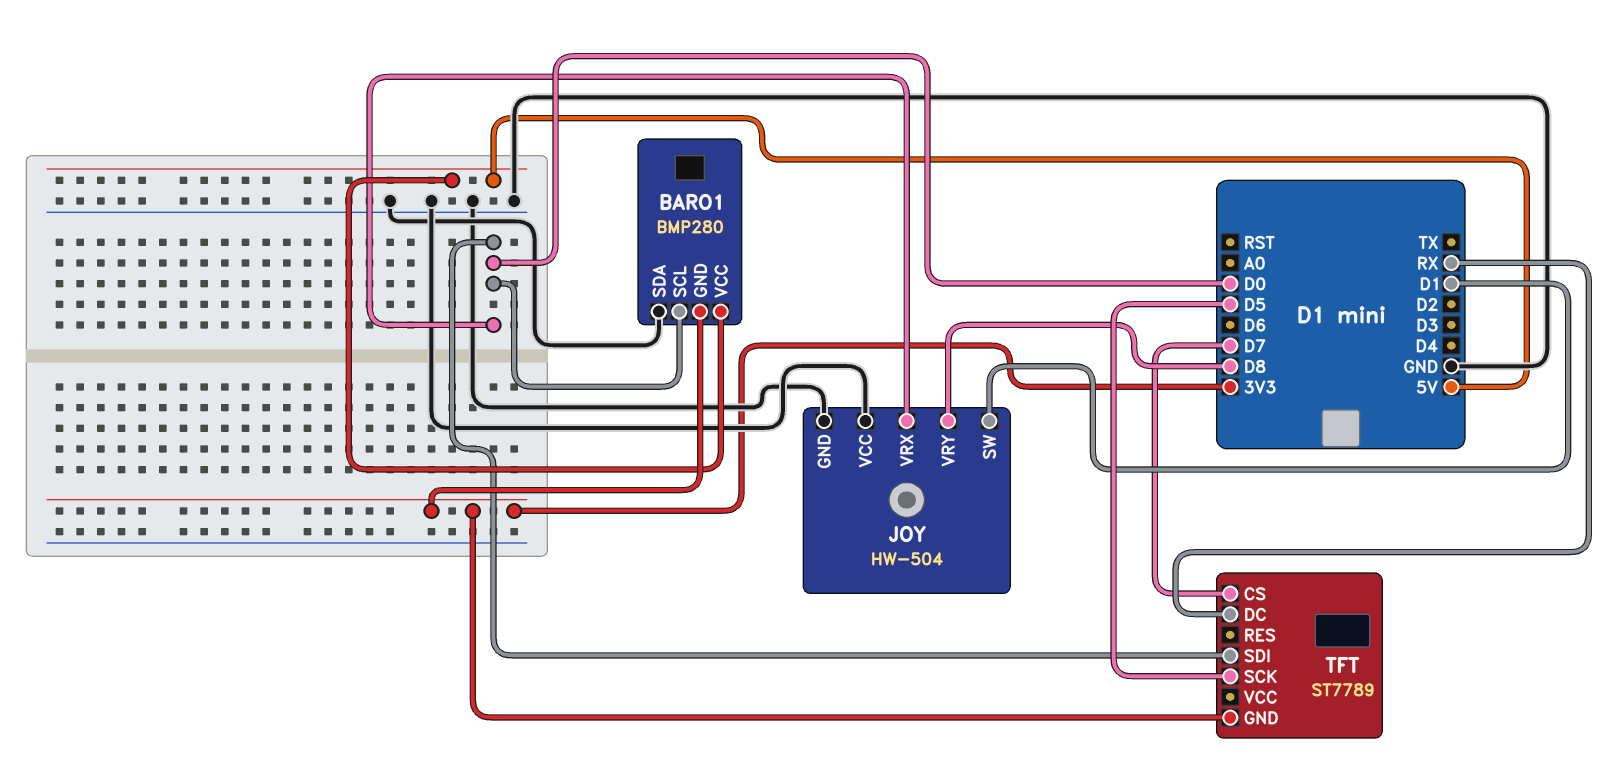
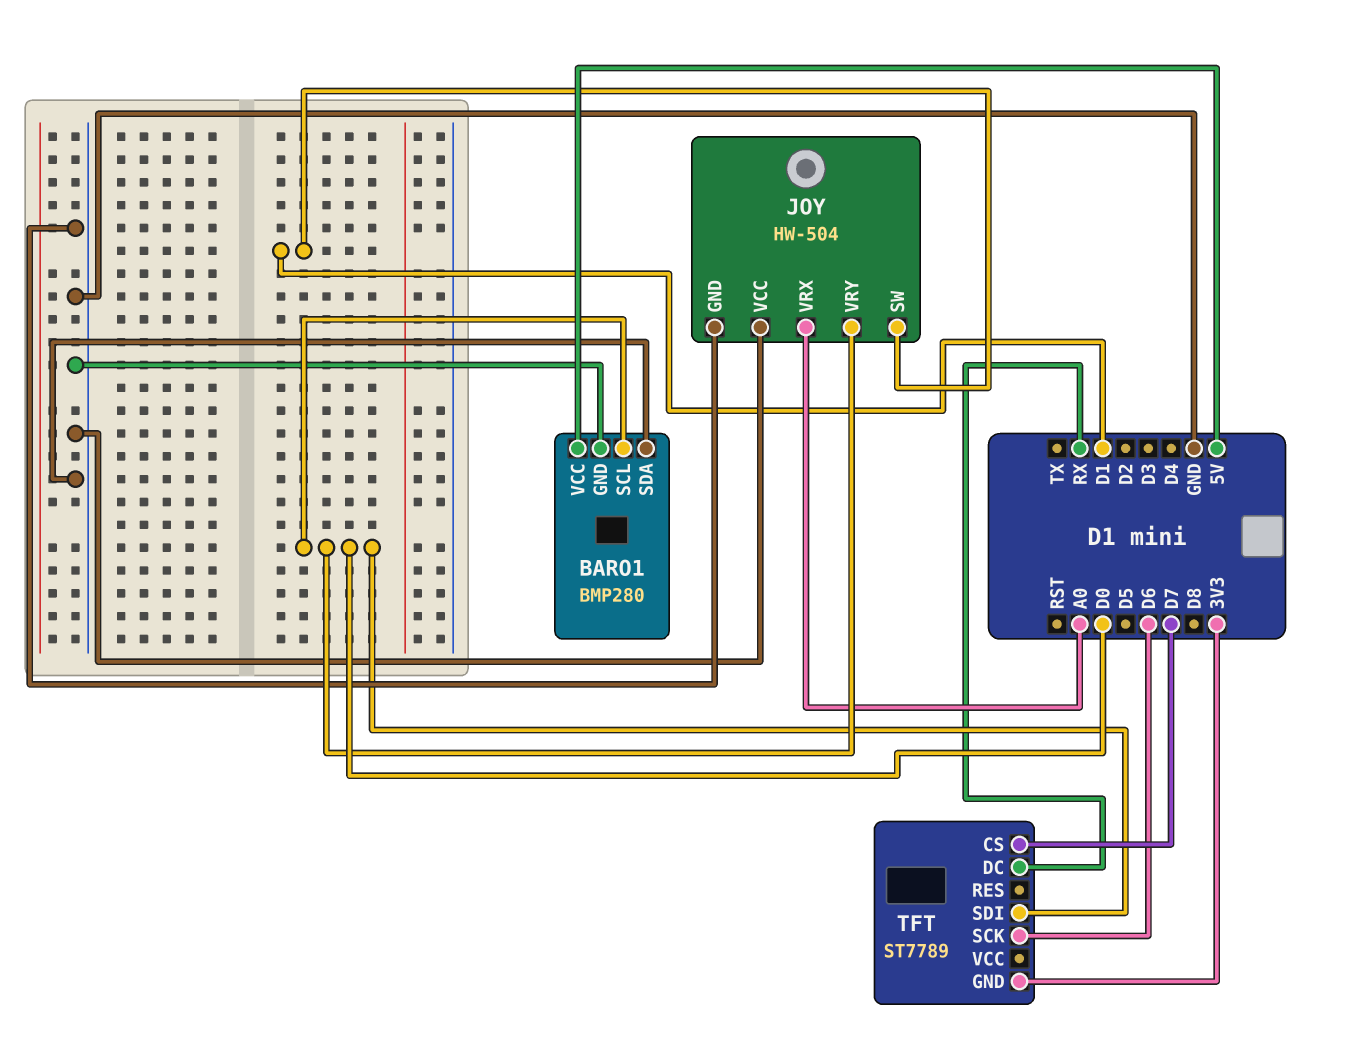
BARO1 pin GND: 3V3 -> GND
JOY pin VRX: D0 -> A0
JOY pin VRY: D8 -> D0
TFT pin SCK: D5 -> D6

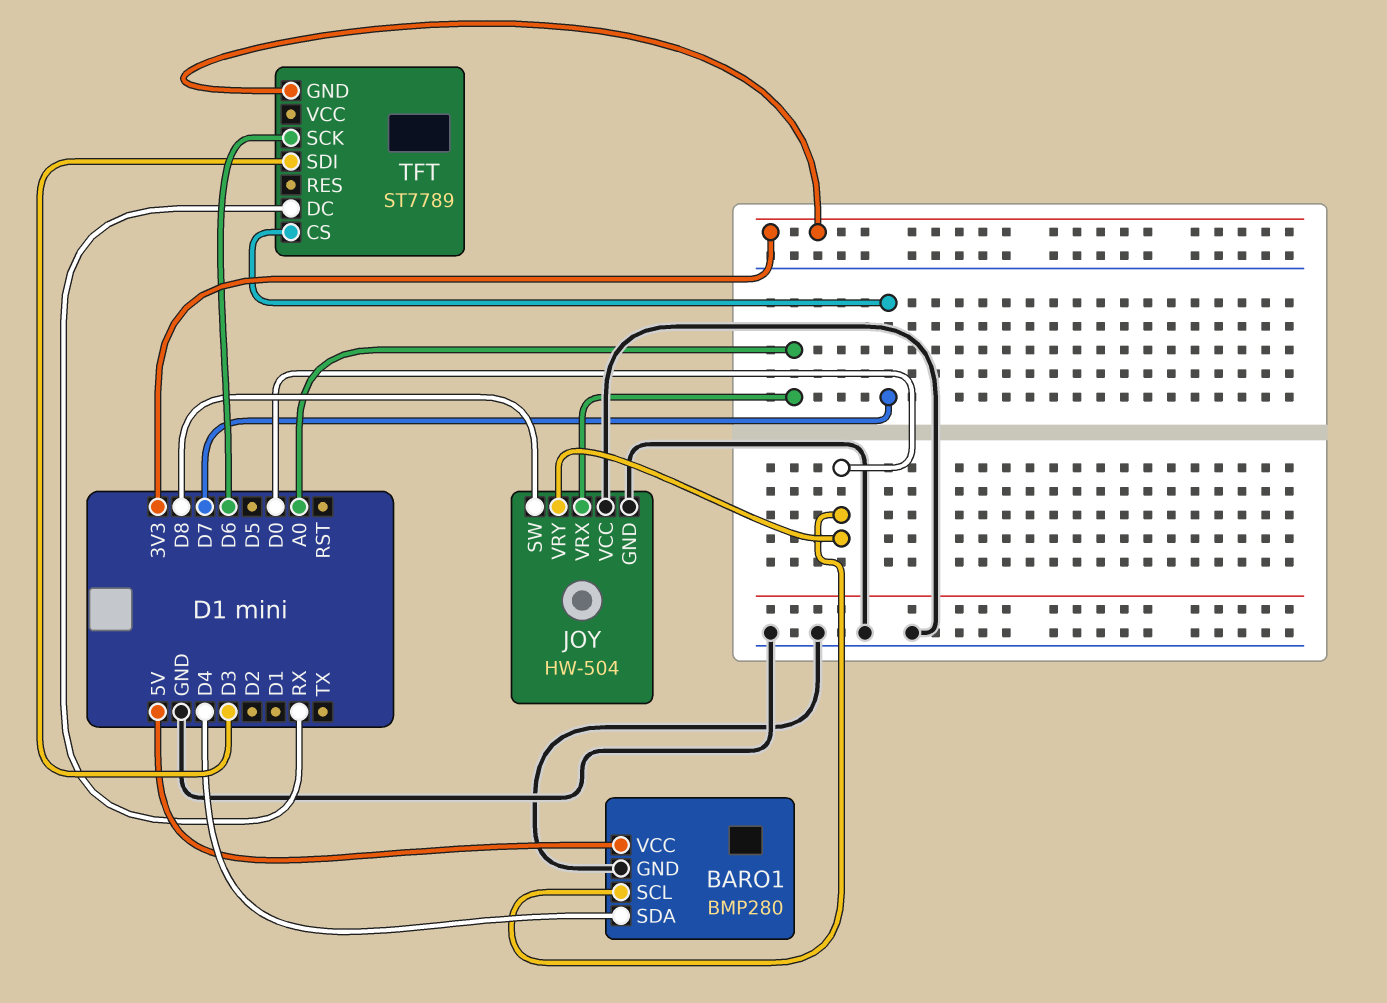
BARO1 pin SDA: GND -> D4
JOY pin SW: D1 -> D8
TFT pin SDI: D0 -> D3

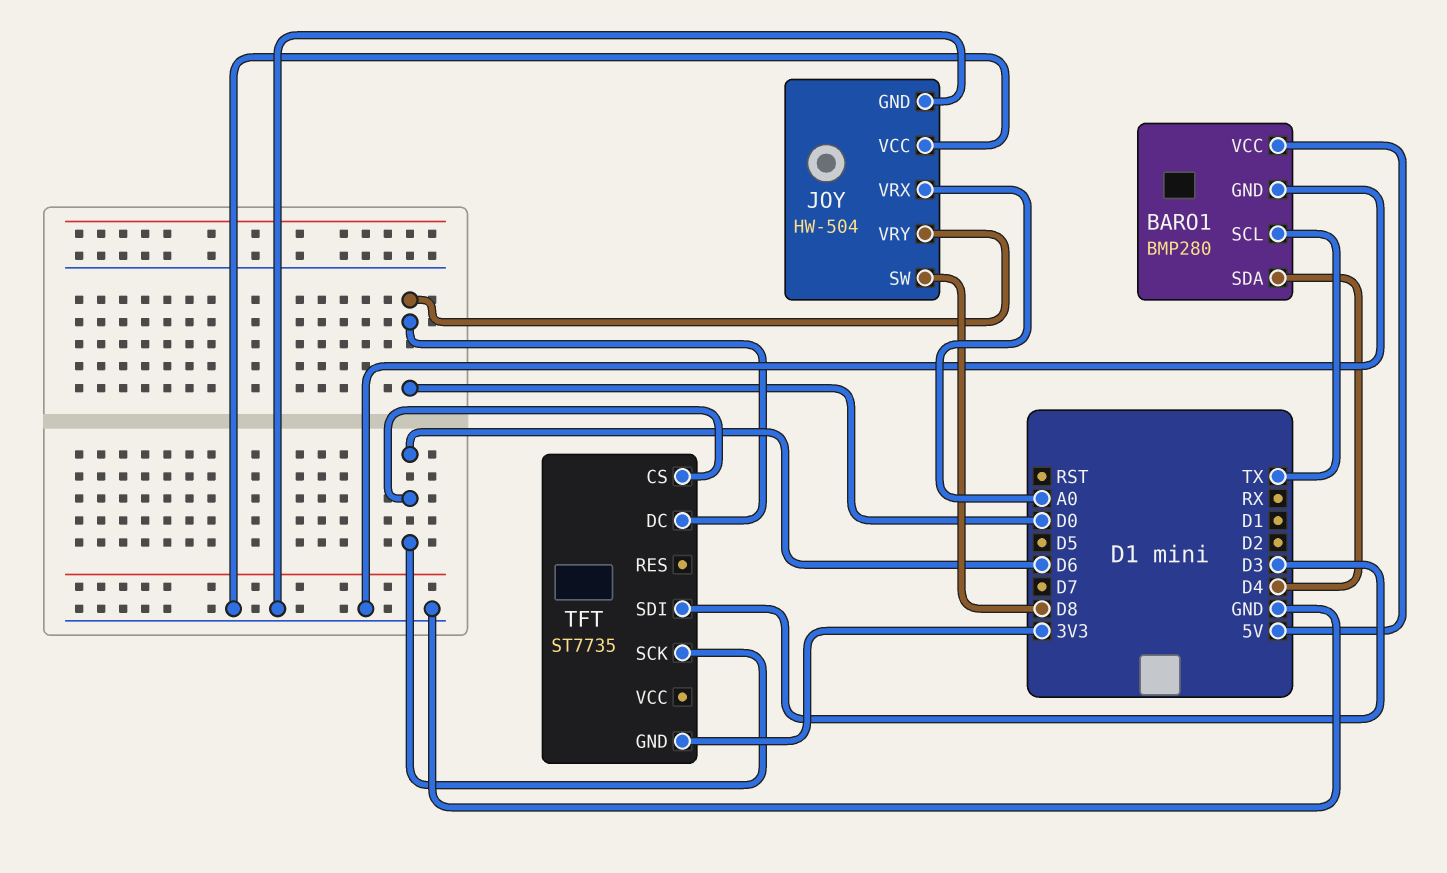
BARO1 pin SCL: D0 -> TX
TFT: ST7789 -> ST7735
TFT pin CS: D7 -> D6
TFT pin DC: RX -> D0

